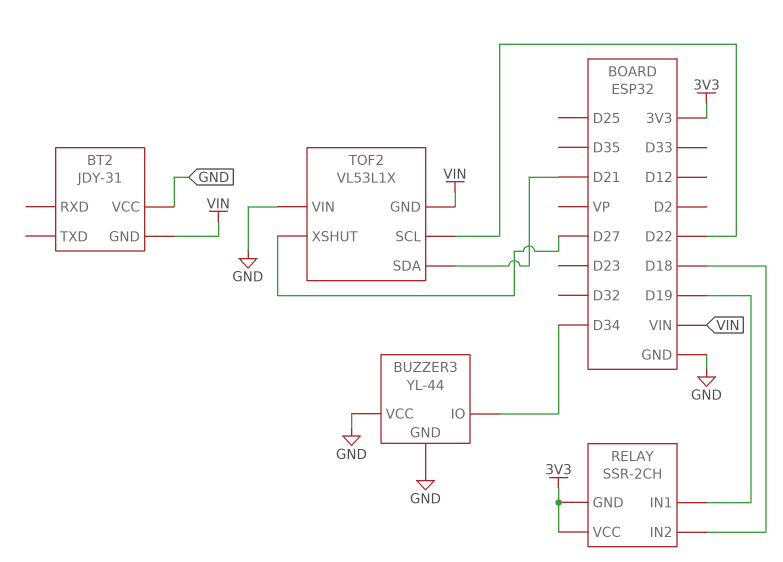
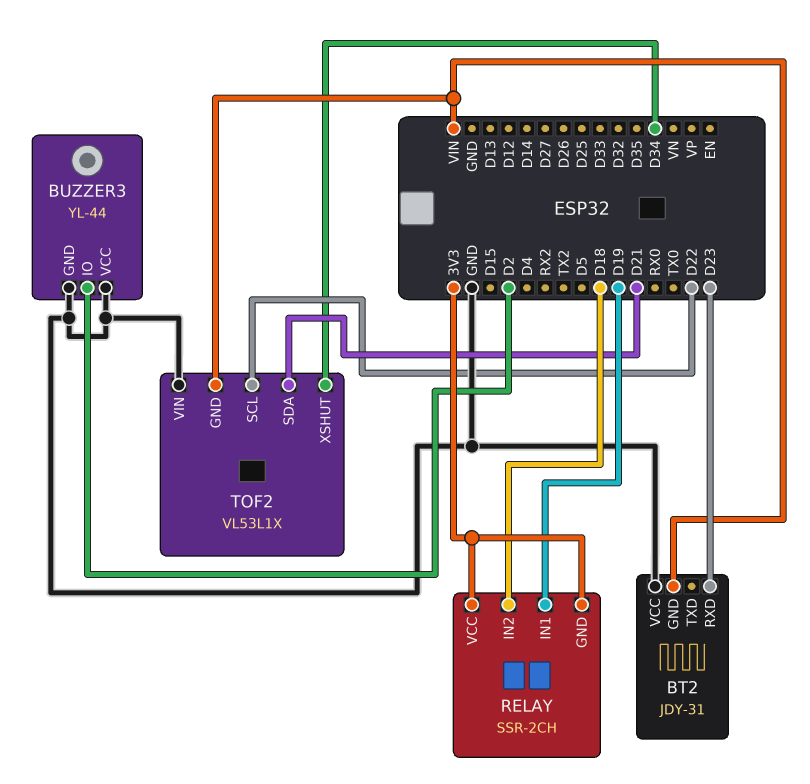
BT2 pin RXD: none -> D23
BUZZER3 pin IO: D34 -> D2
TOF2 pin XSHUT: D27 -> D34

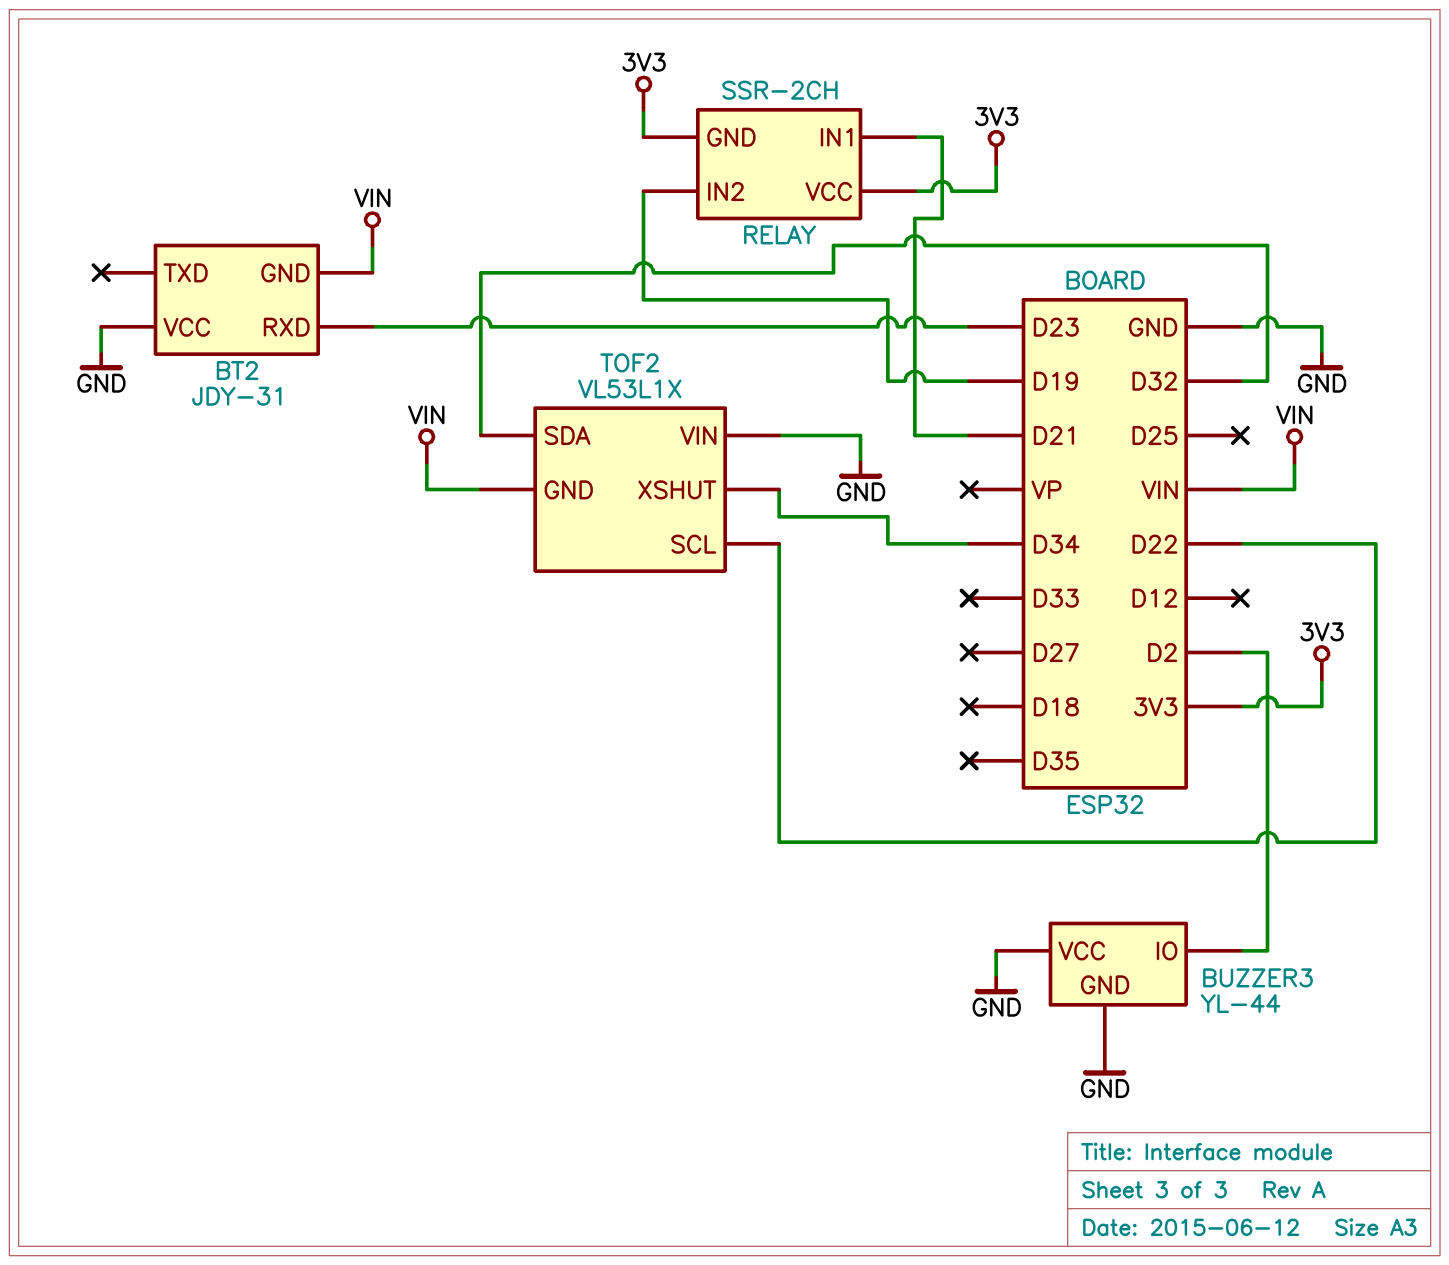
RELAY pin IN1: D19 -> D21
RELAY pin IN2: D18 -> D19
TOF2 pin SDA: D21 -> D32

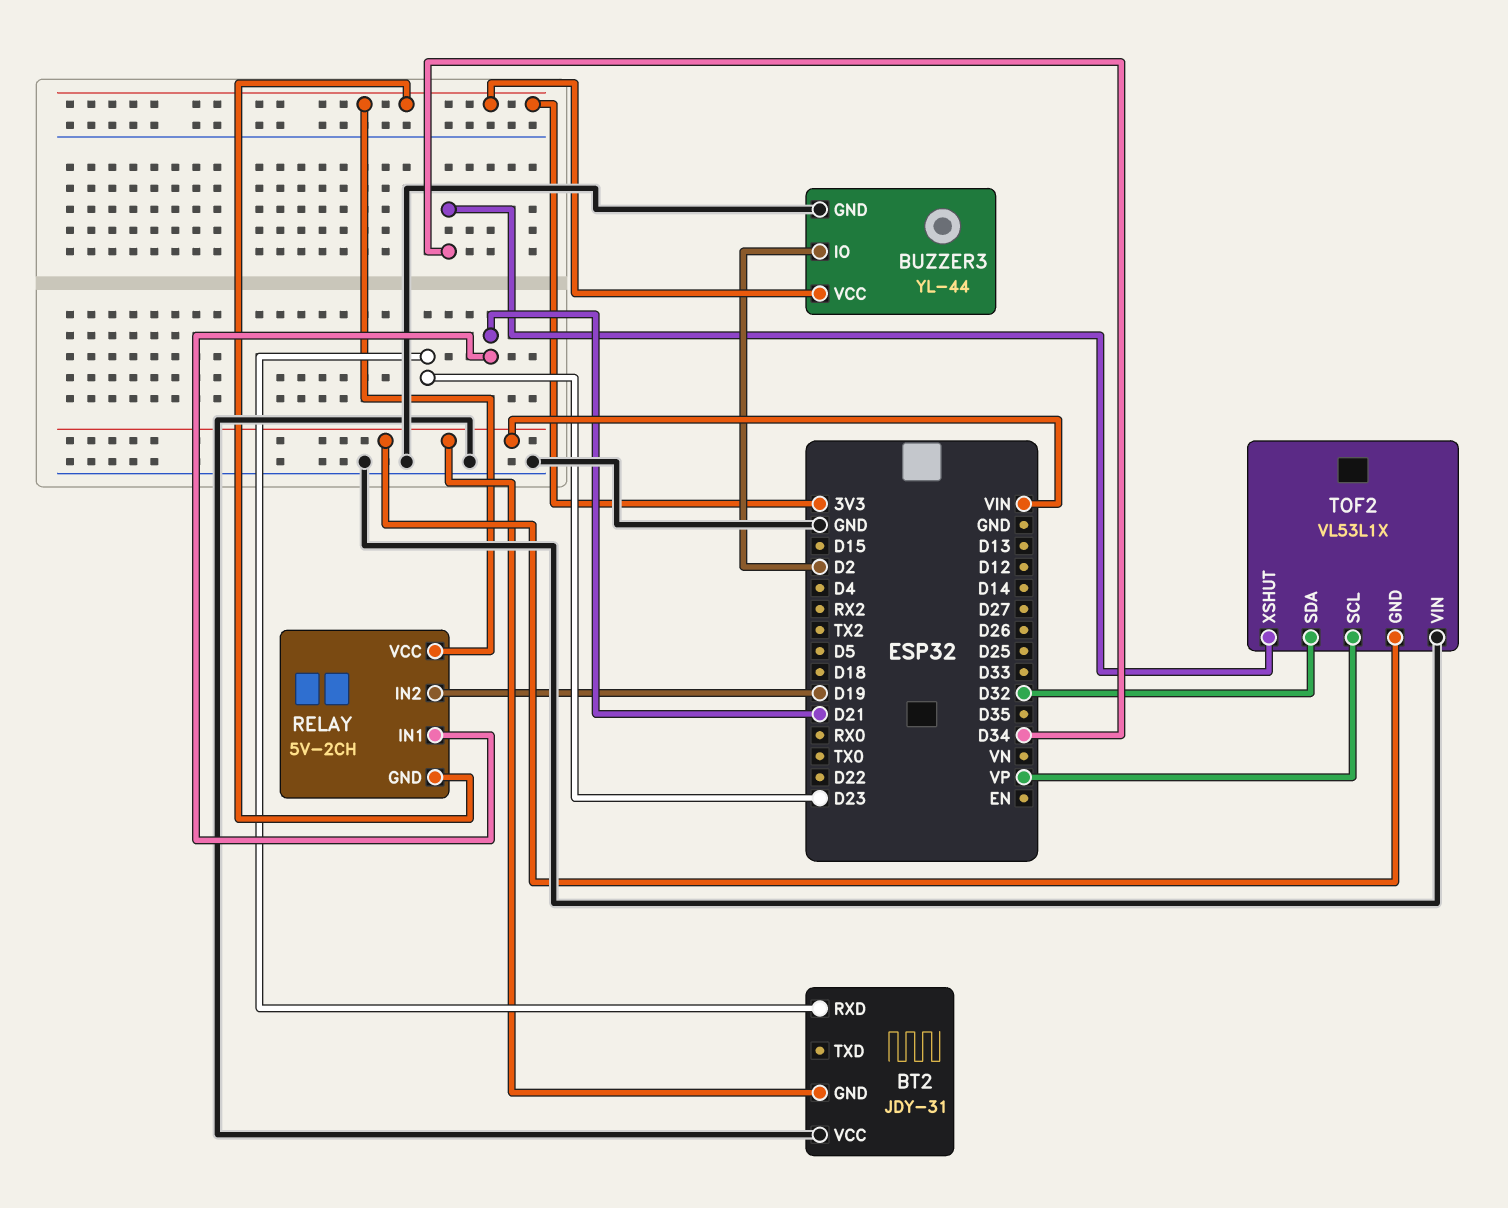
BUZZER3 pin VCC: GND -> 3V3
RELAY: SSR-2CH -> 5V-2CH
TOF2 pin SCL: D22 -> VP

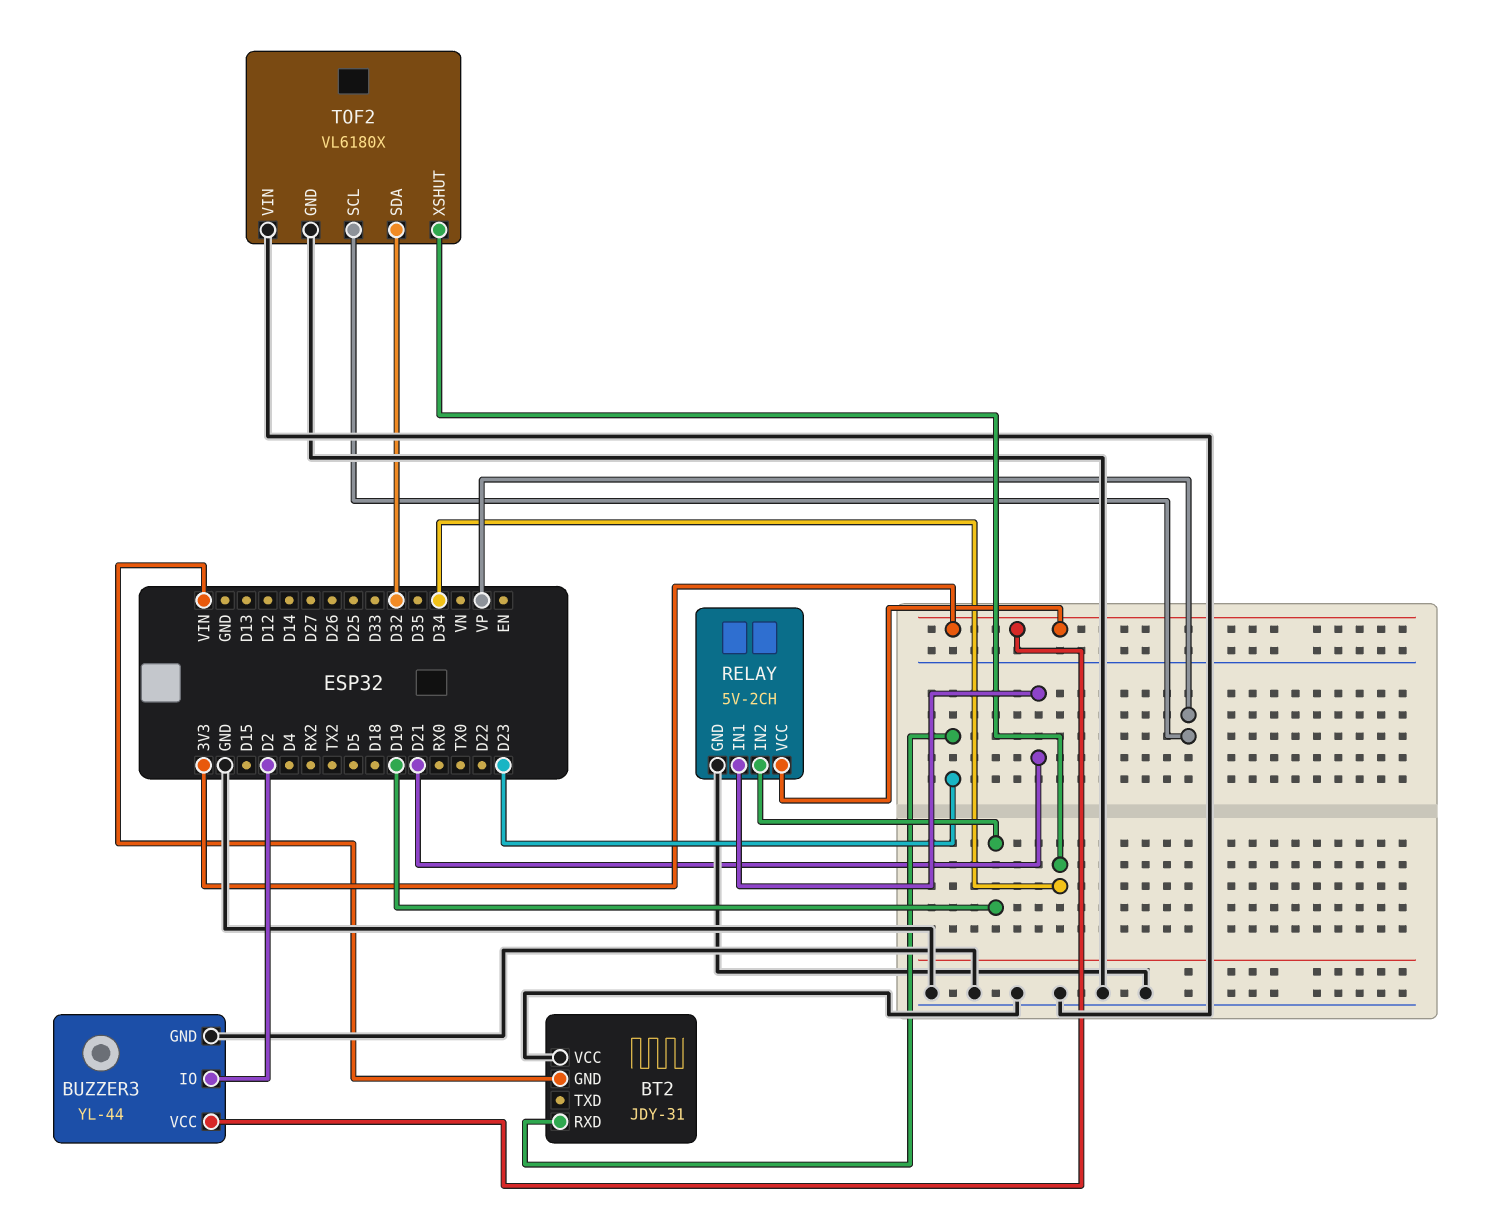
RELAY pin GND: 3V3 -> GND
TOF2: VL53L1X -> VL6180X
TOF2 pin GND: VIN -> GND

